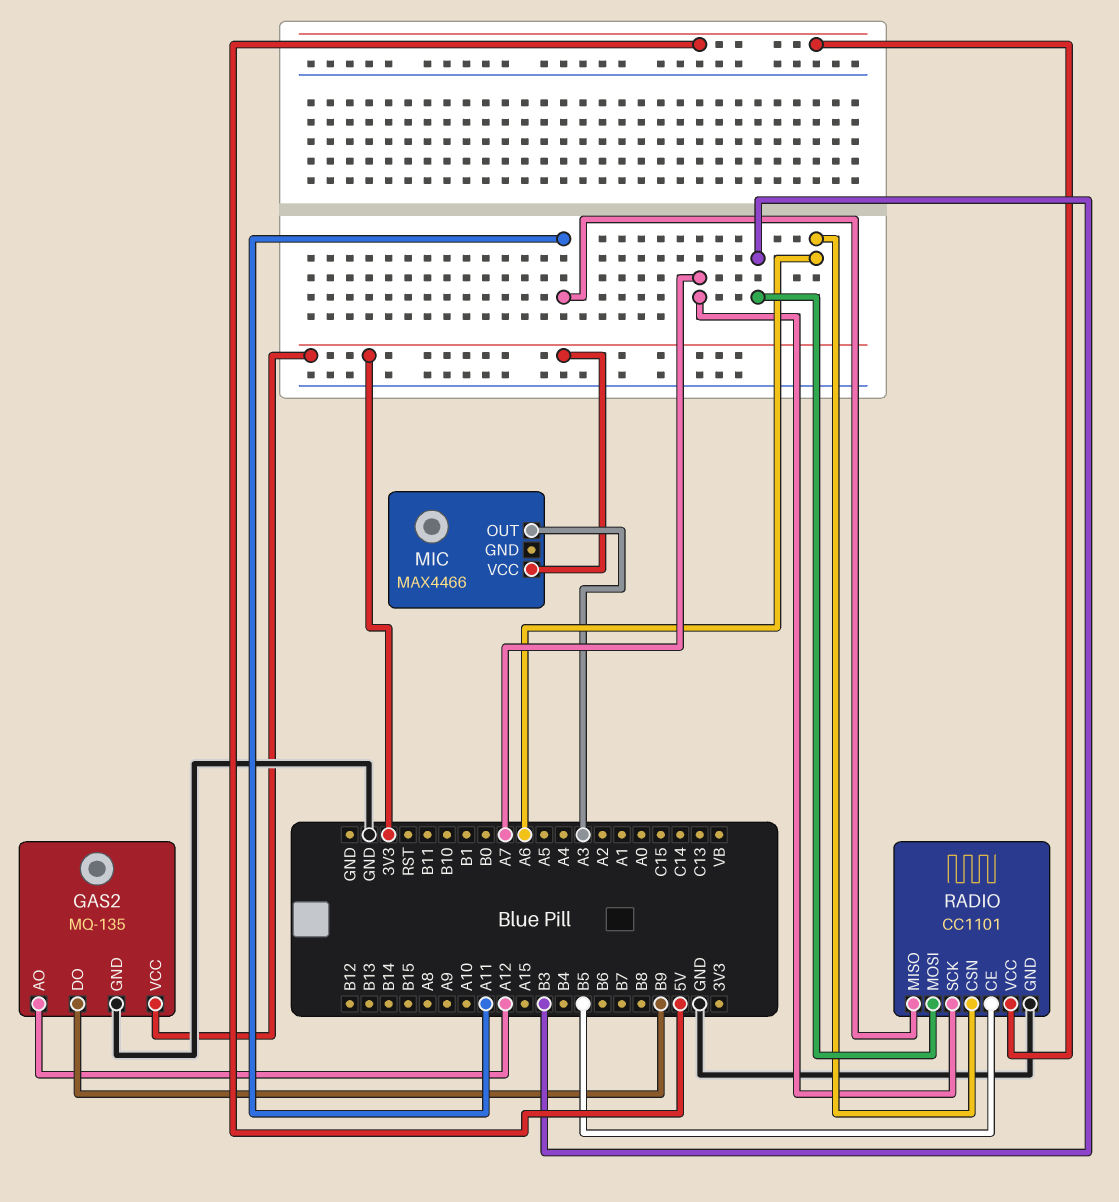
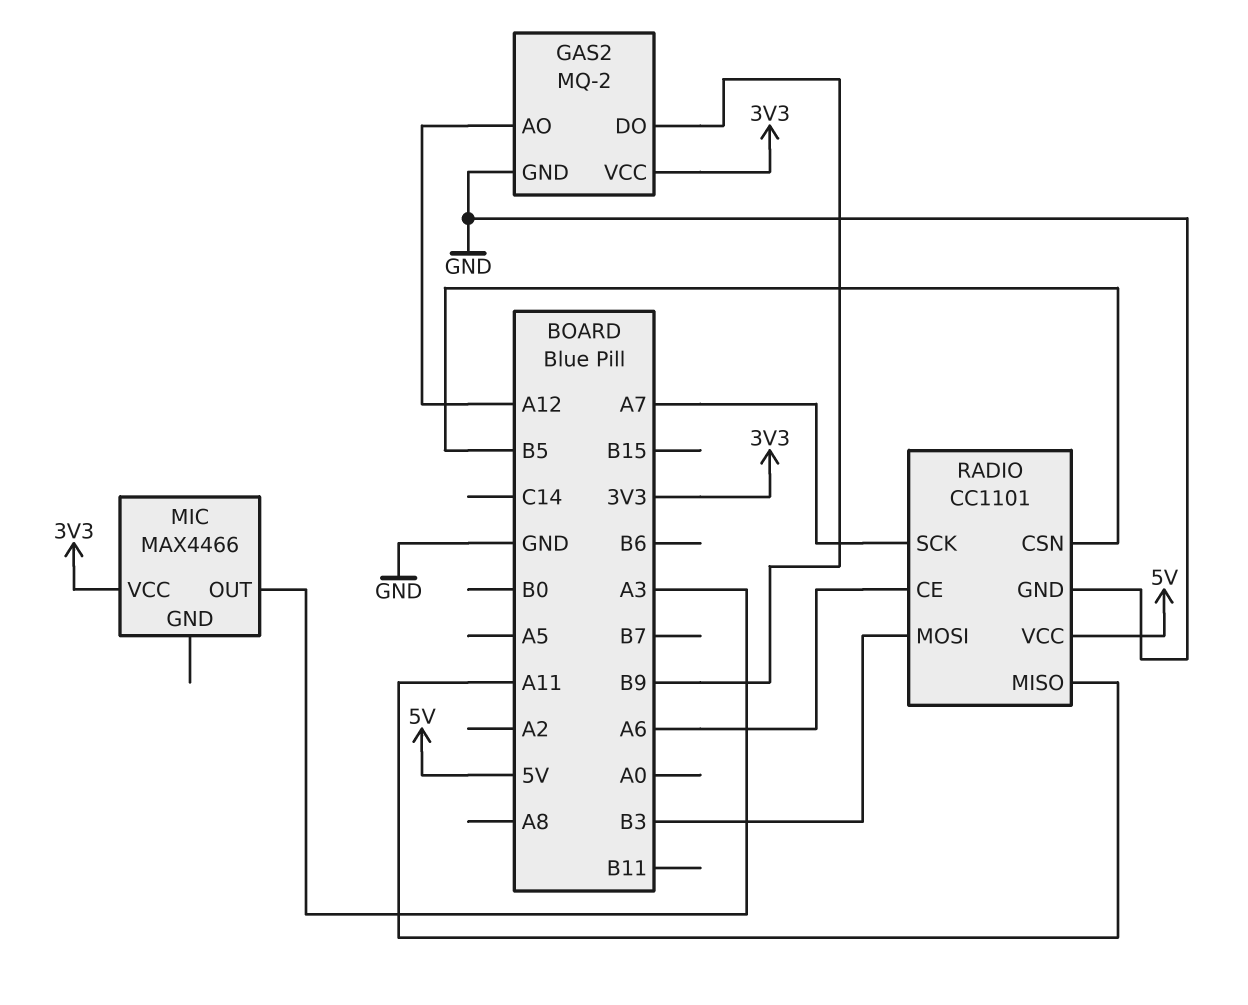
GAS2: MQ-135 -> MQ-2
RADIO pin CE: B5 -> A6
RADIO pin CSN: A6 -> B5

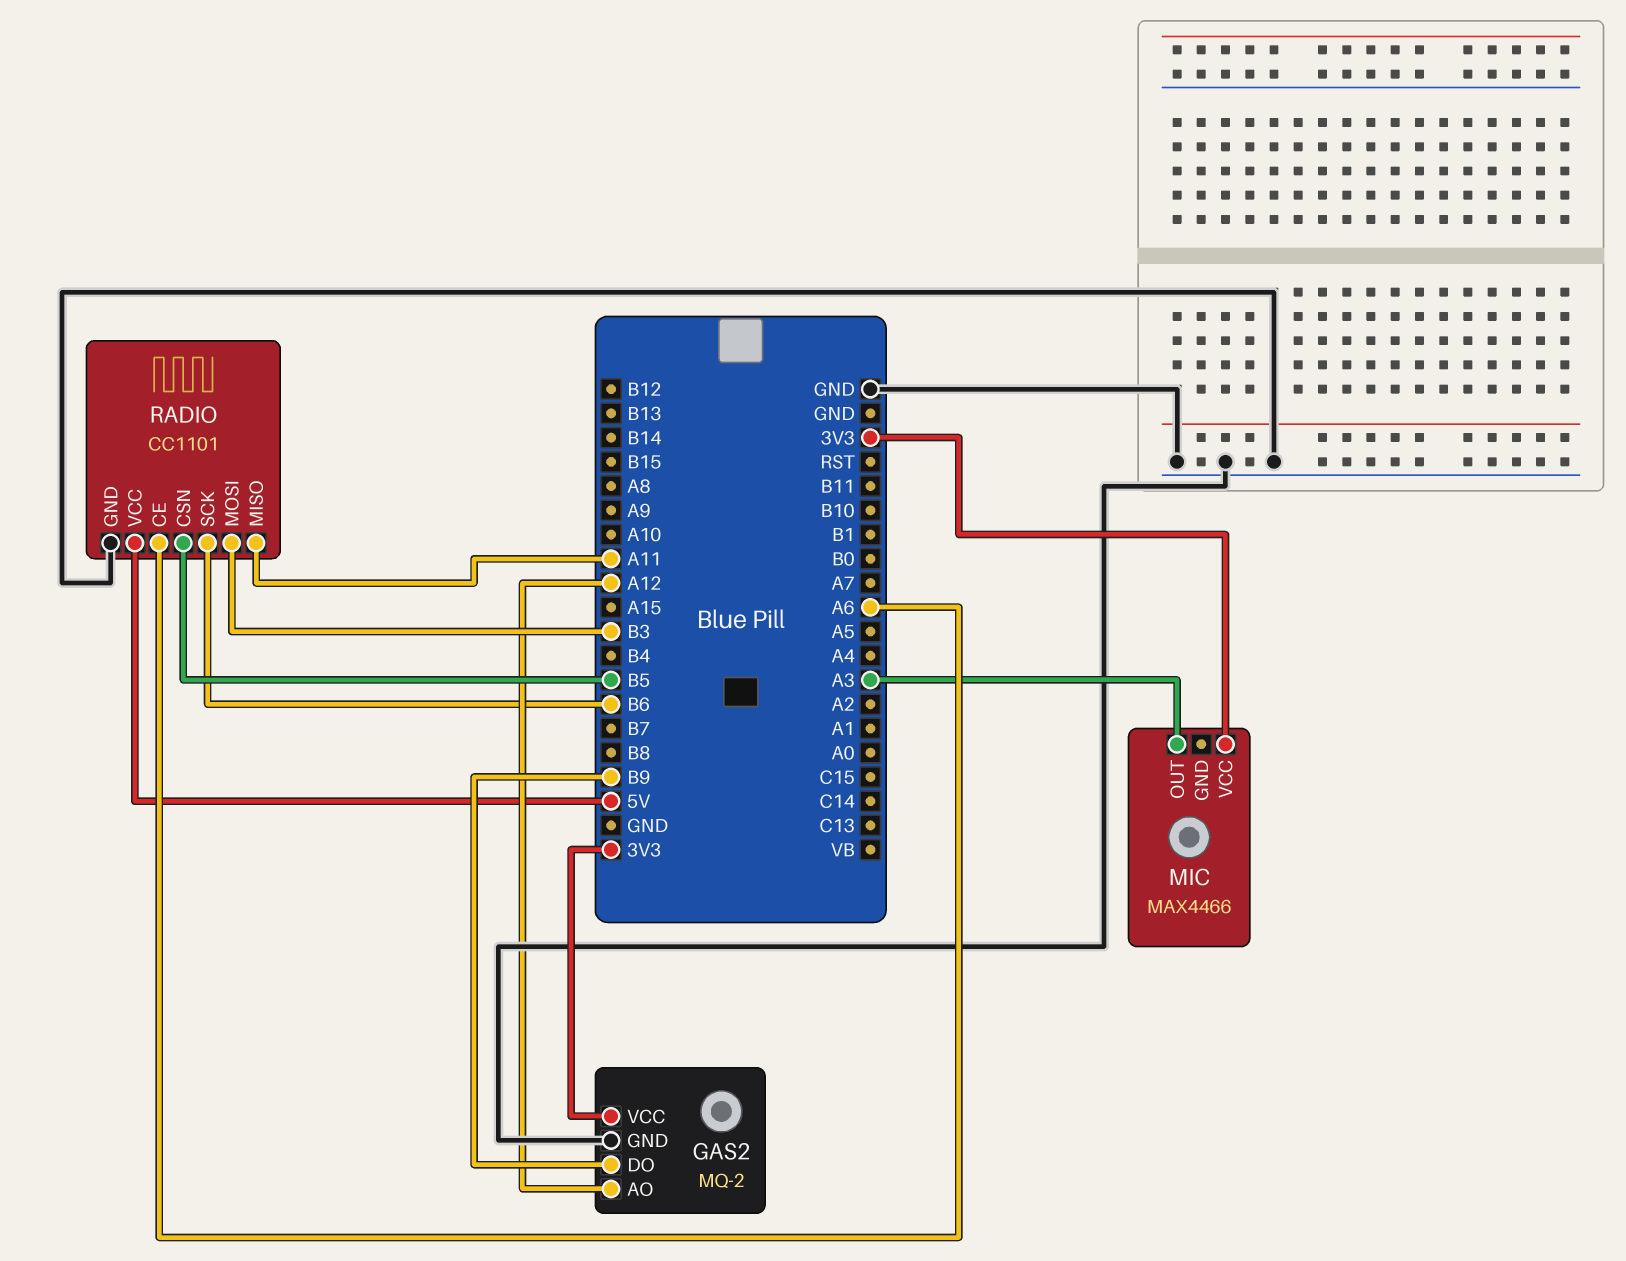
RADIO pin SCK: A7 -> B6

